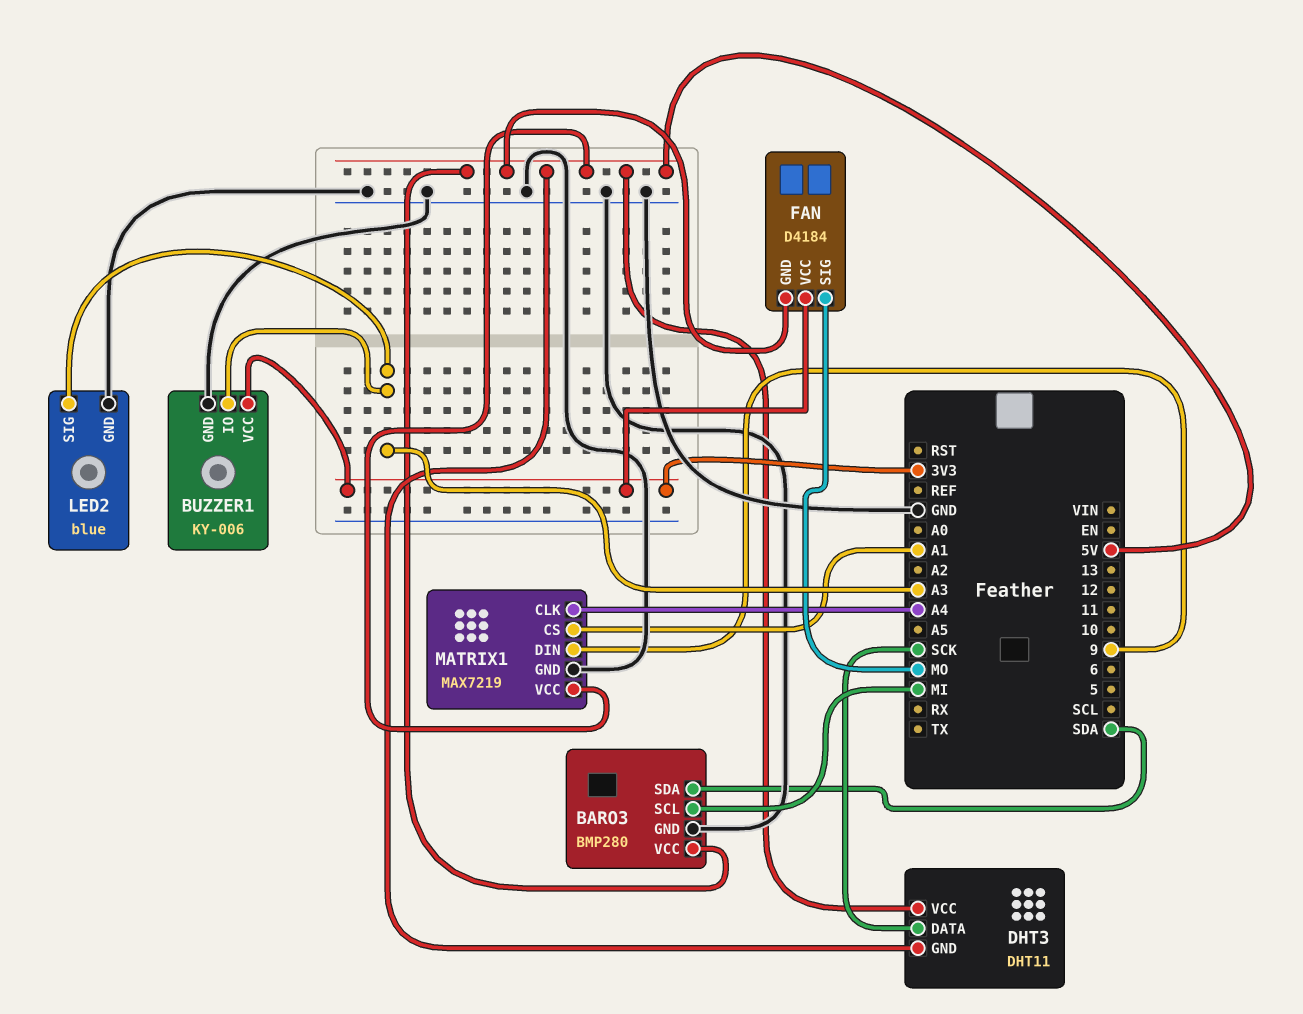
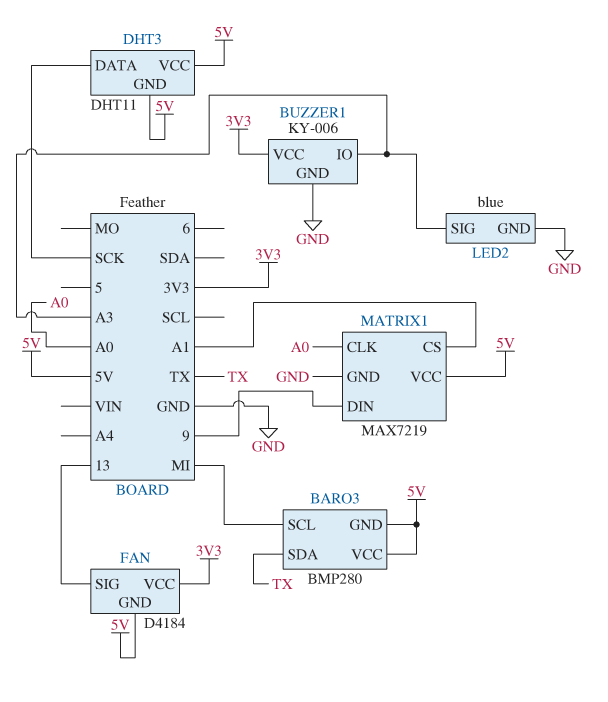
BARO3 pin GND: GND -> 5V
BARO3 pin SDA: SDA -> TX
FAN pin SIG: MO -> 13
MATRIX1 pin CLK: A4 -> A0

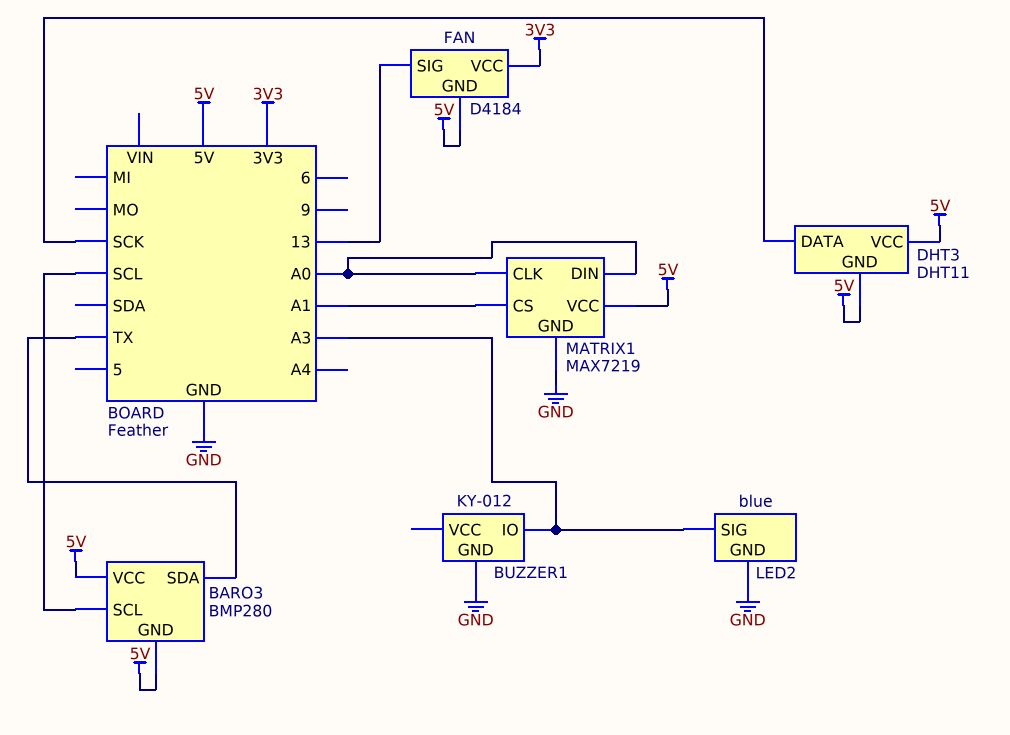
BARO3 pin SCL: MI -> SCL
BUZZER1: KY-006 -> KY-012
BUZZER1 pin VCC: 3V3 -> none
MATRIX1 pin DIN: 9 -> A0

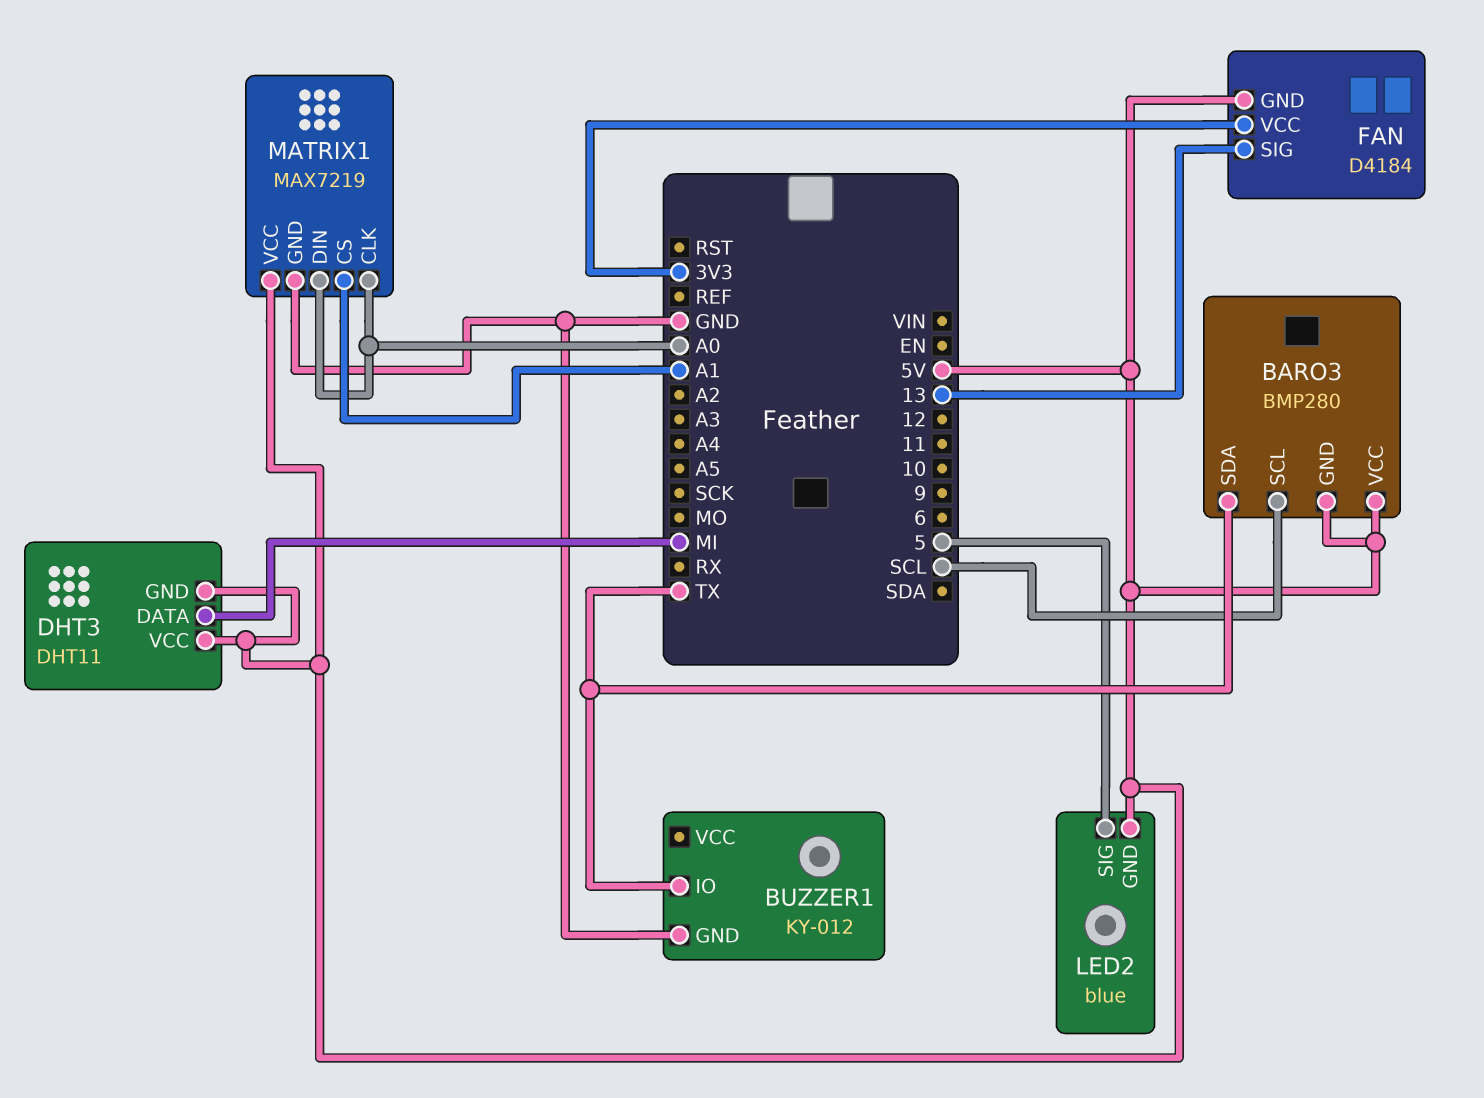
BUZZER1 pin IO: A3 -> TX
DHT3 pin DATA: SCK -> MI
LED2 pin GND: GND -> 5V
LED2 pin SIG: A3 -> 5

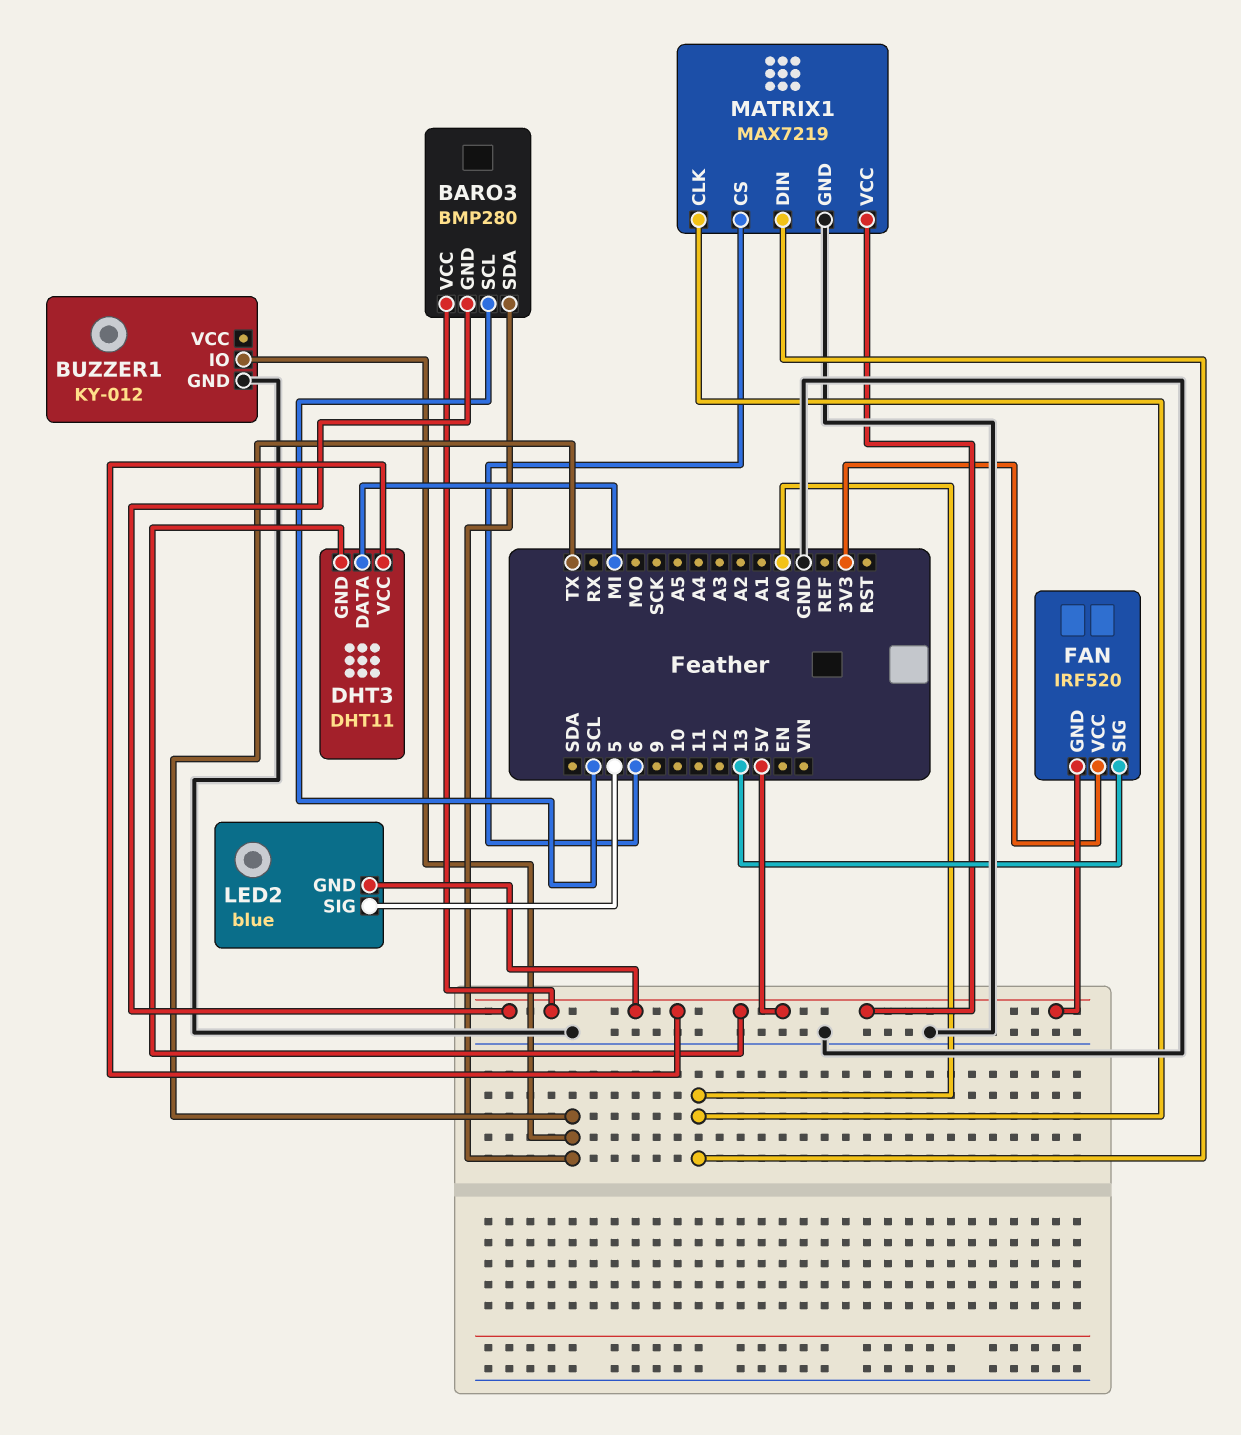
FAN: D4184 -> IRF520
MATRIX1 pin CS: A1 -> 6

